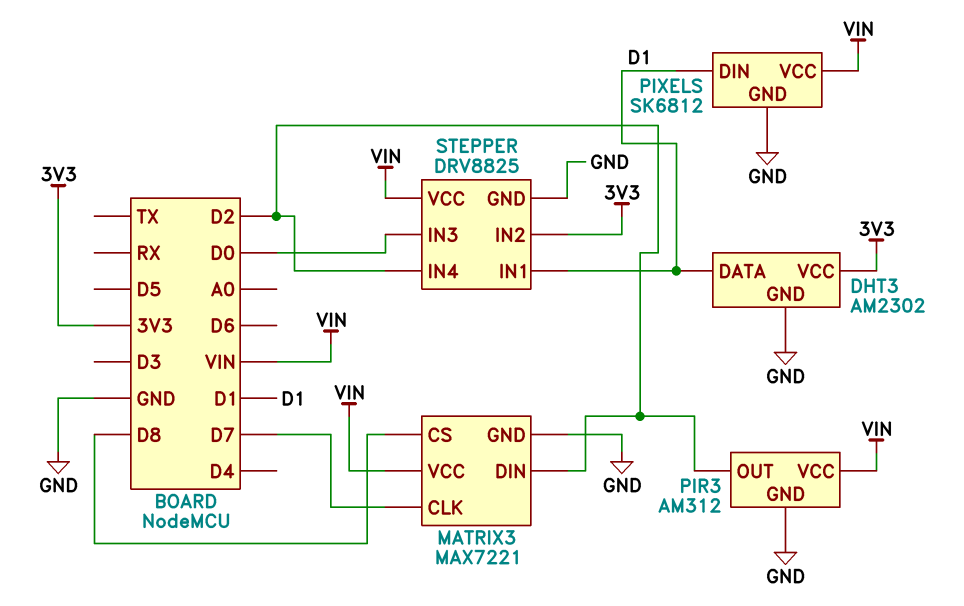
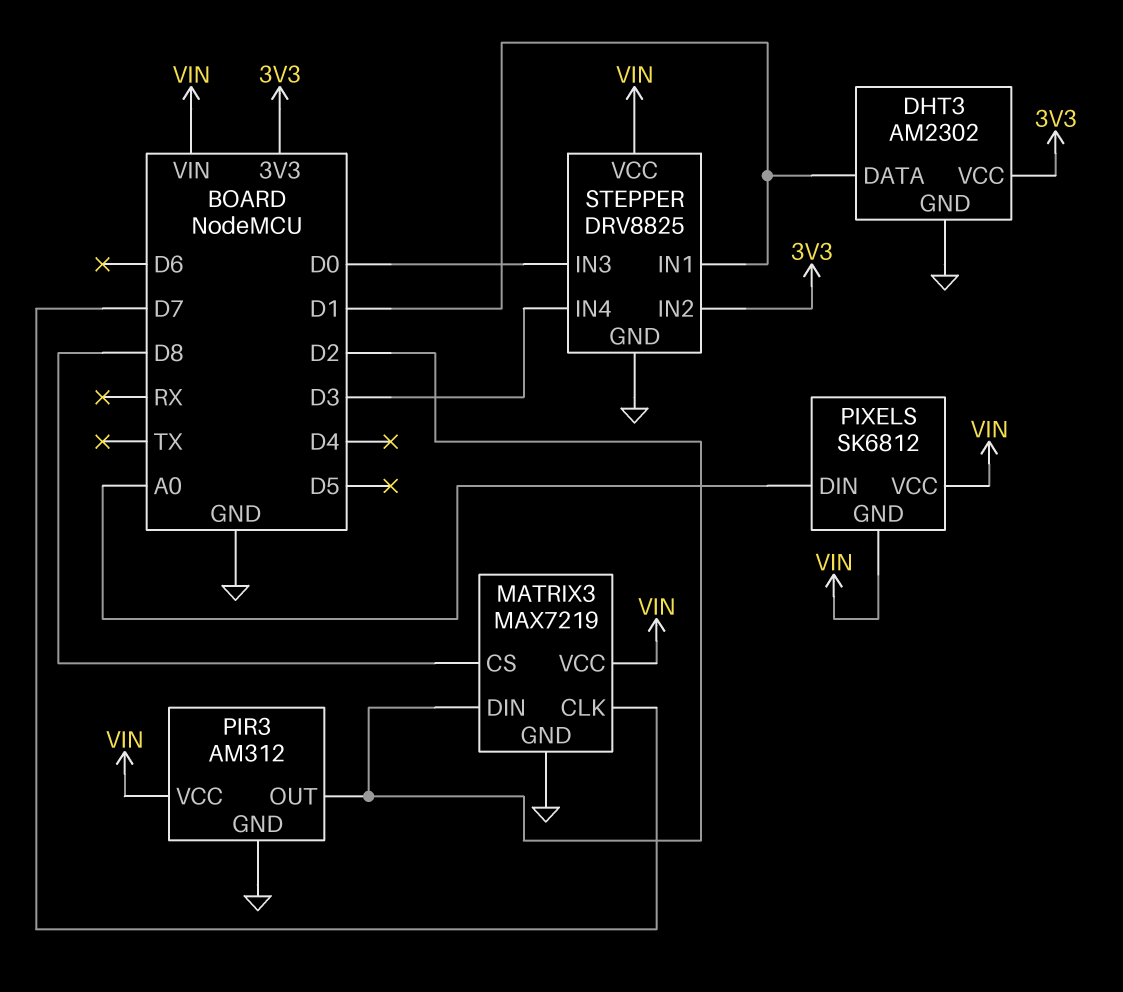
MATRIX3: MAX7221 -> MAX7219
PIXELS pin DIN: D1 -> A0
PIXELS pin GND: GND -> VIN
STEPPER pin IN4: D2 -> D3

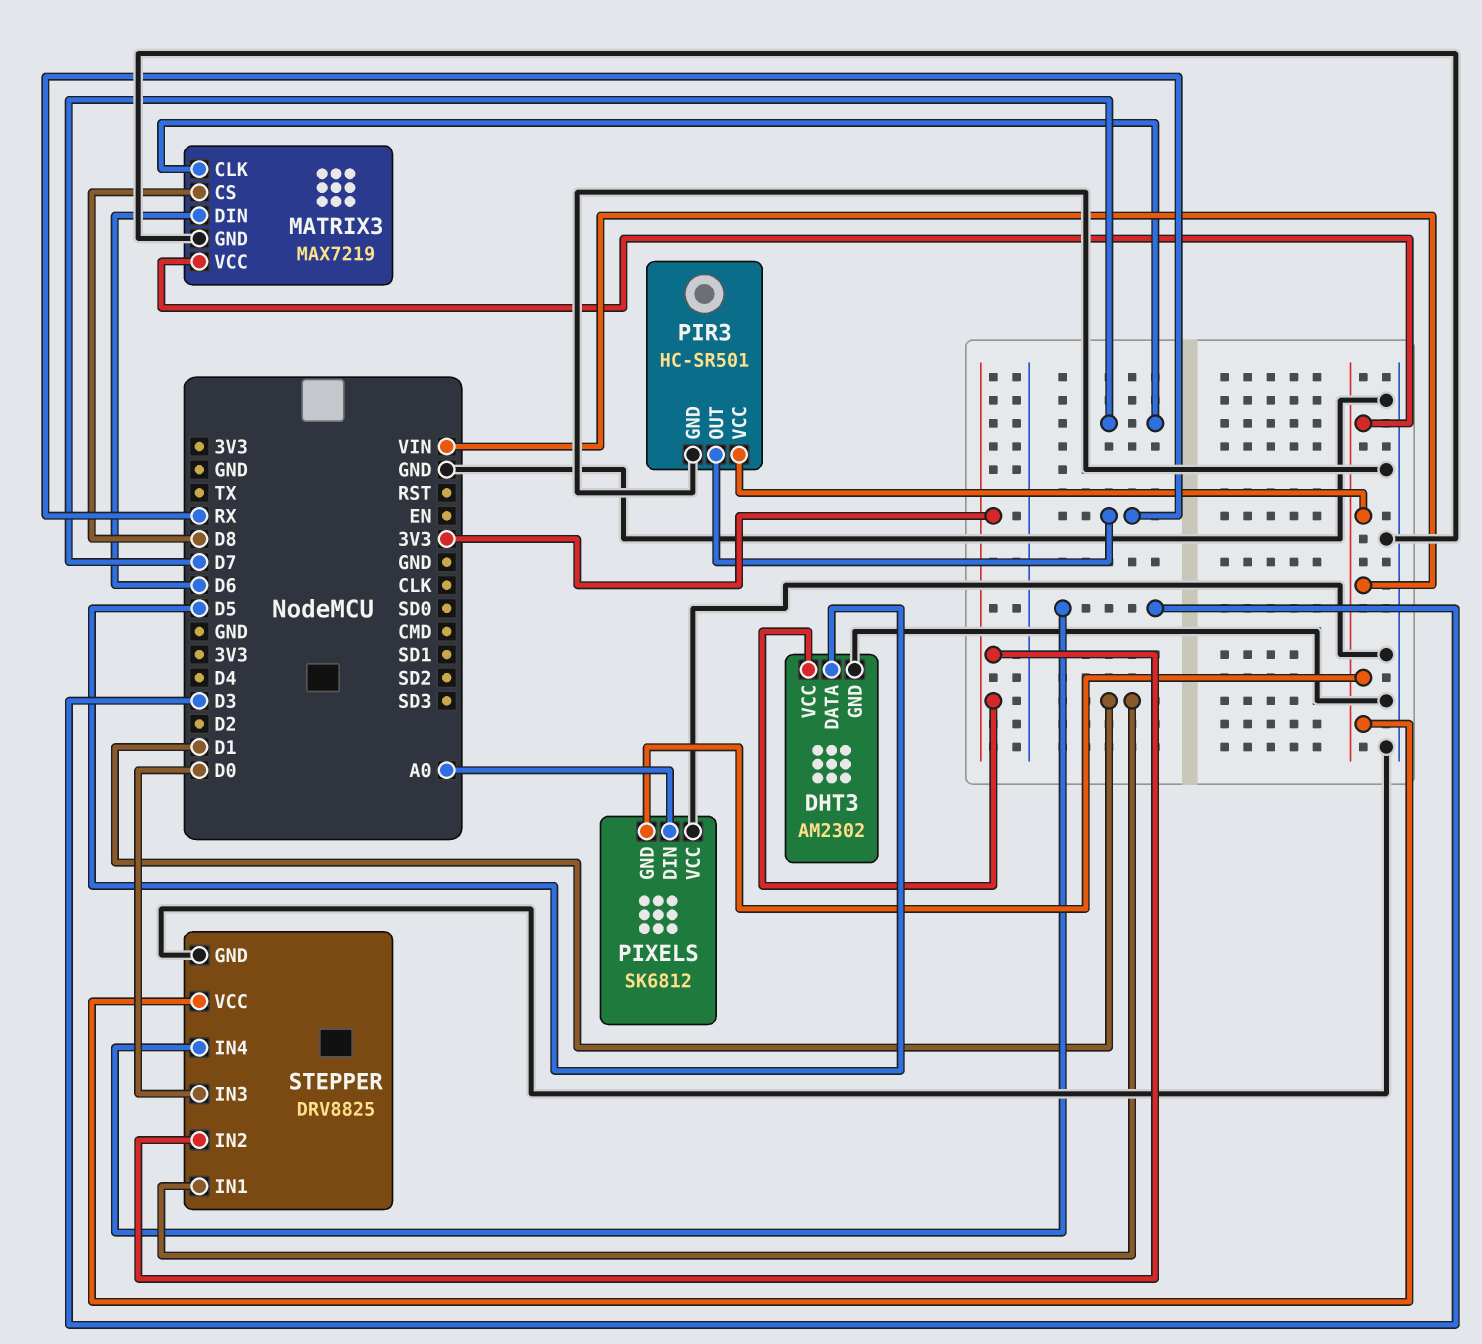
DHT3 pin DATA: D1 -> D5
MATRIX3 pin DIN: D2 -> D6
PIR3: AM312 -> HC-SR501
PIR3 pin OUT: D2 -> RX
PIXELS pin VCC: VIN -> GND

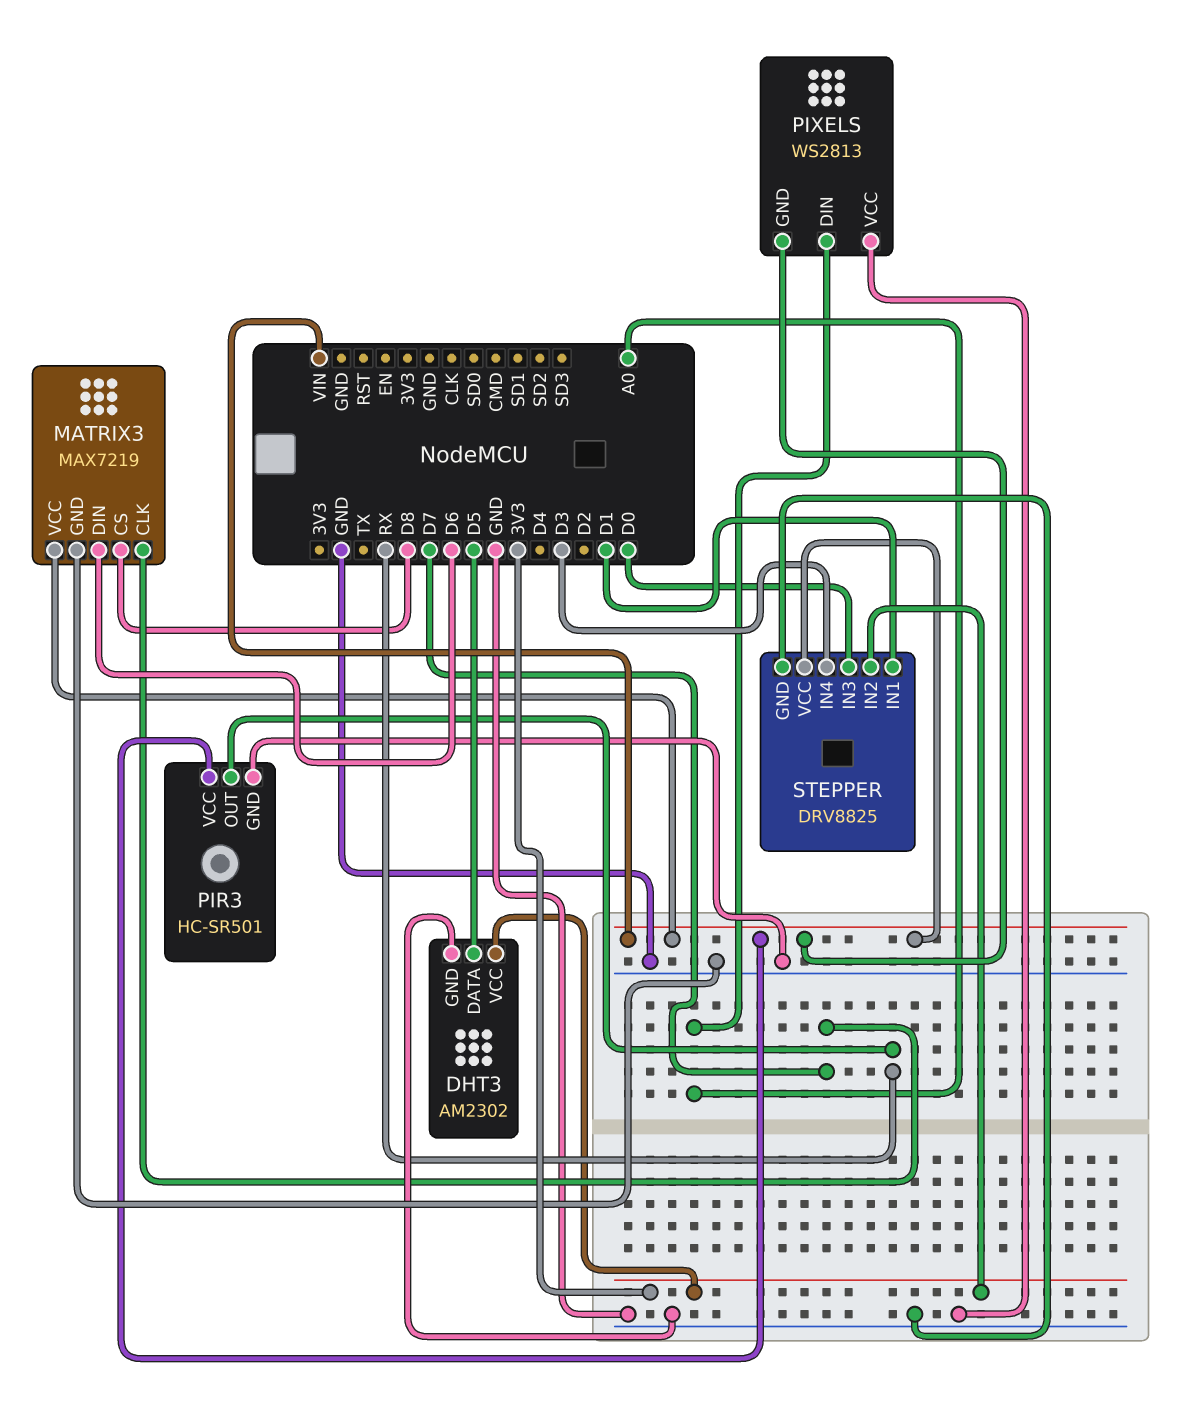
PIXELS: SK6812 -> WS2813

